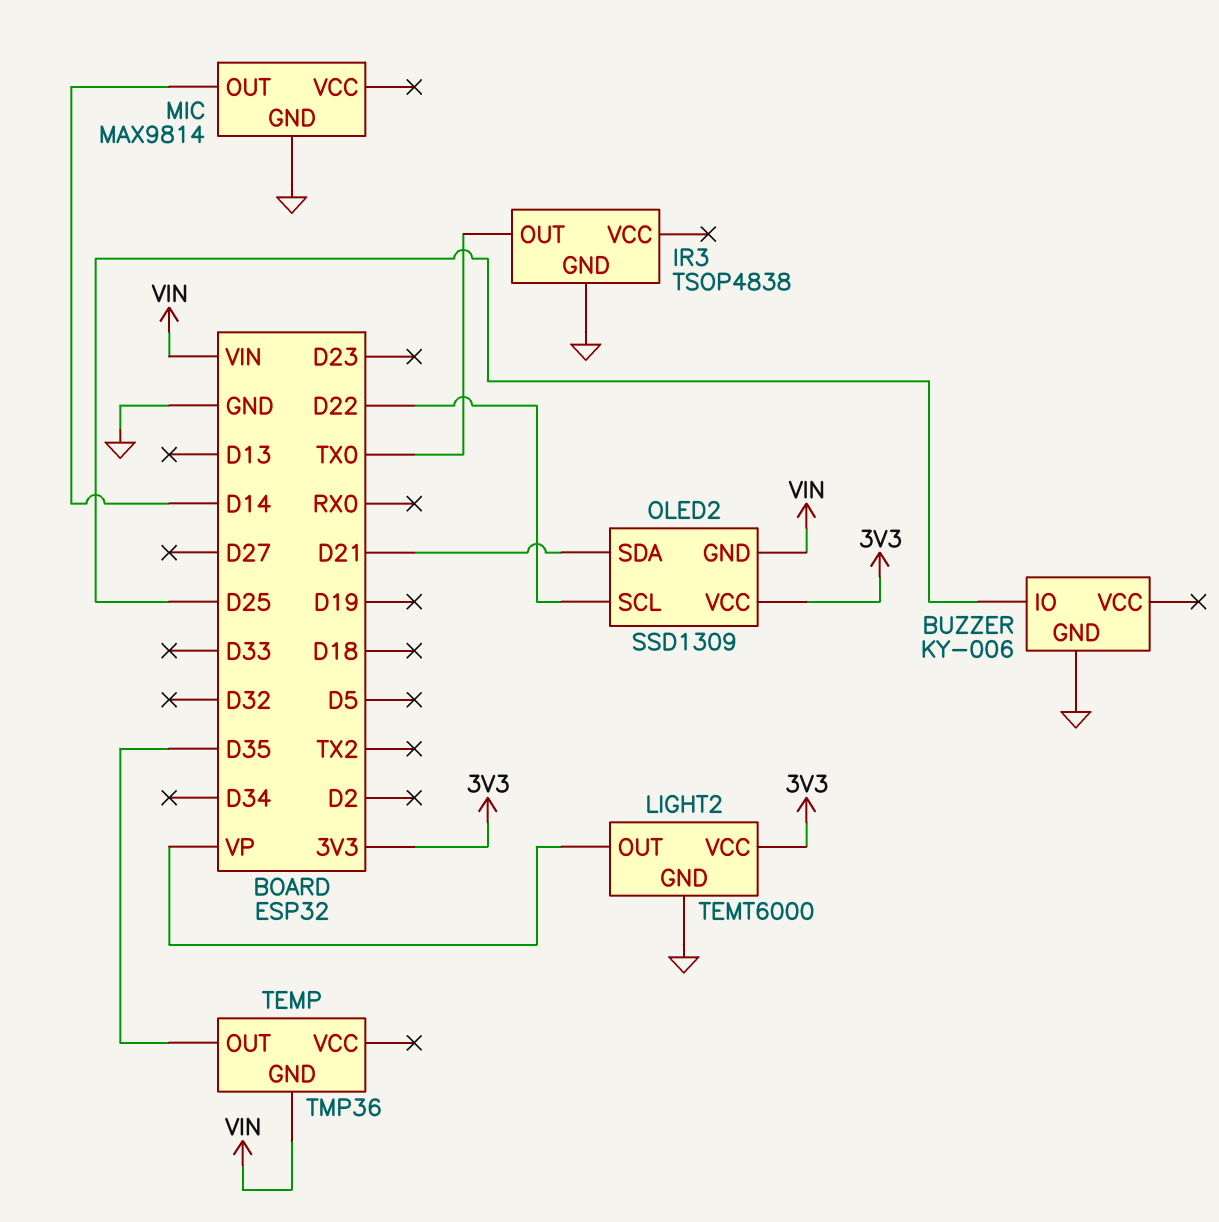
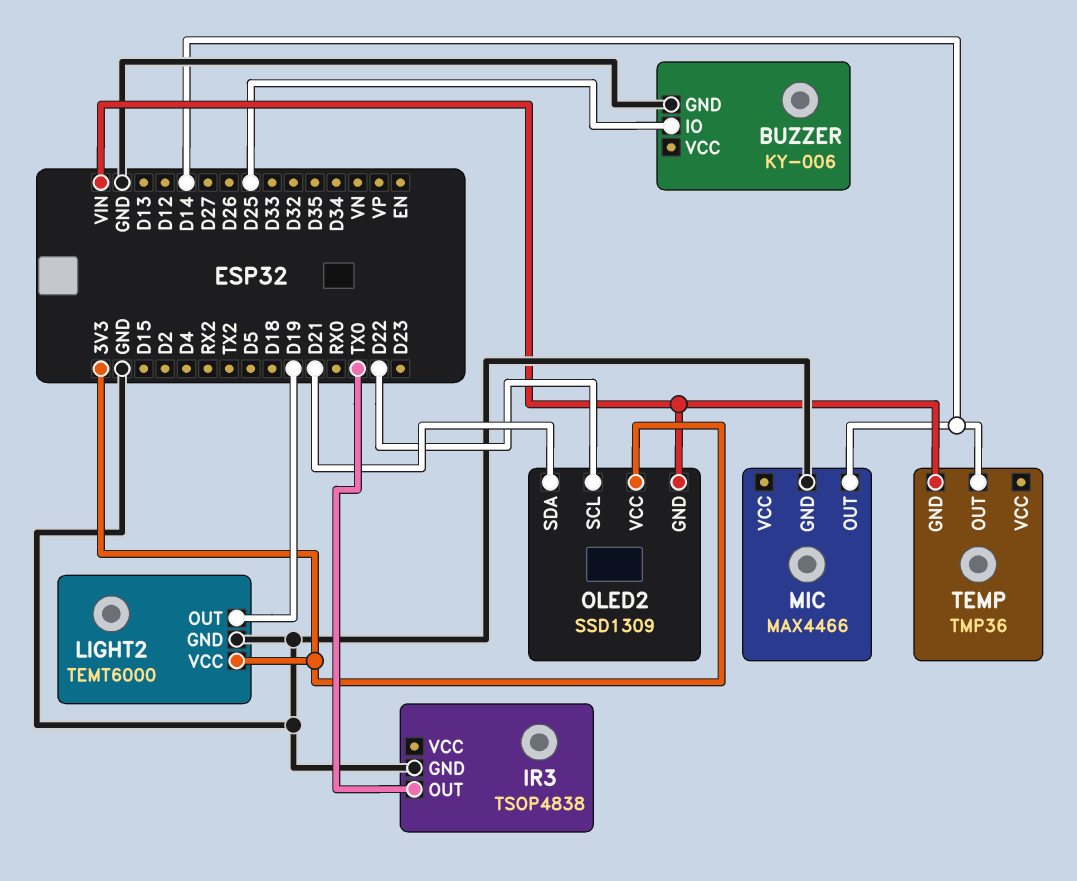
LIGHT2 pin OUT: VP -> D19
MIC: MAX9814 -> MAX4466
TEMP pin OUT: D35 -> D14

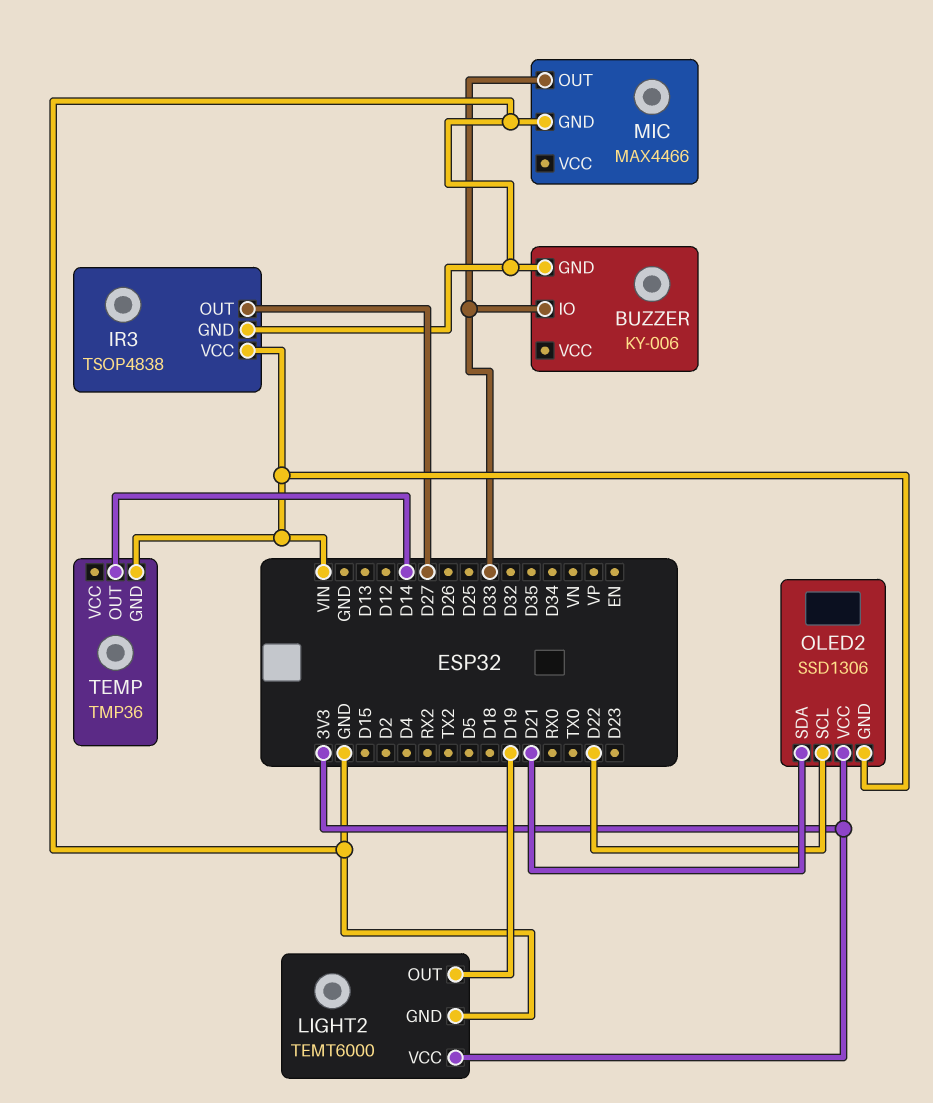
BUZZER pin IO: D25 -> D33
IR3 pin OUT: TX0 -> D27
IR3 pin VCC: none -> VIN
MIC pin OUT: D14 -> D33
OLED2: SSD1309 -> SSD1306

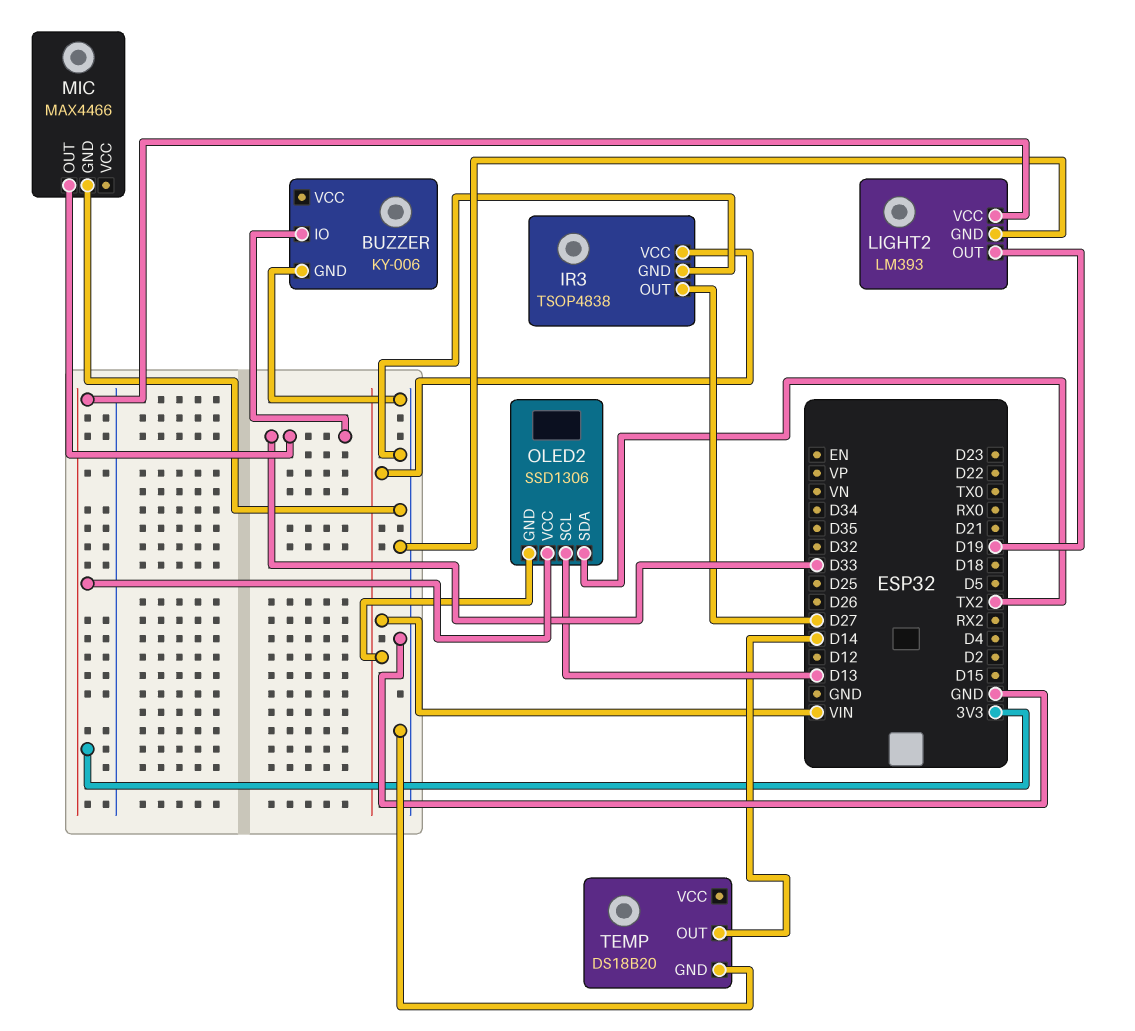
LIGHT2: TEMT6000 -> LM393
OLED2 pin SCL: D22 -> D13
OLED2 pin SDA: D21 -> TX2
TEMP: TMP36 -> DS18B20
TEMP pin GND: VIN -> GND

